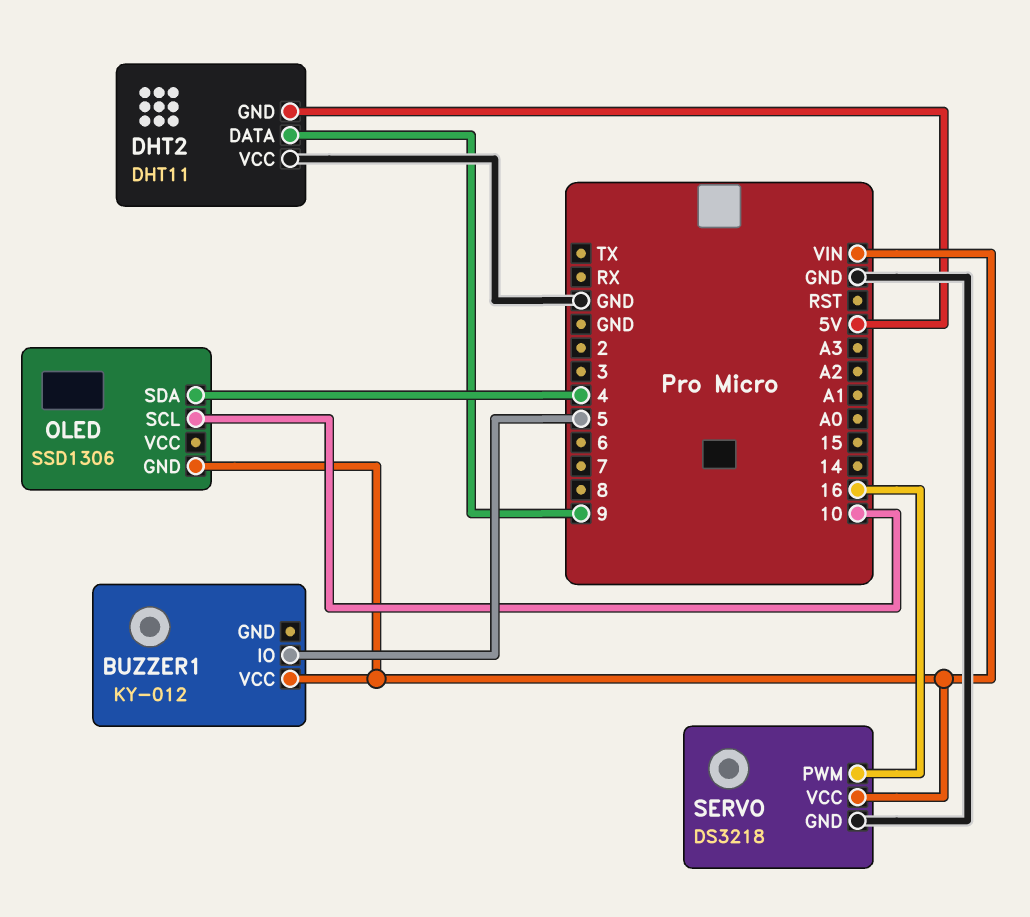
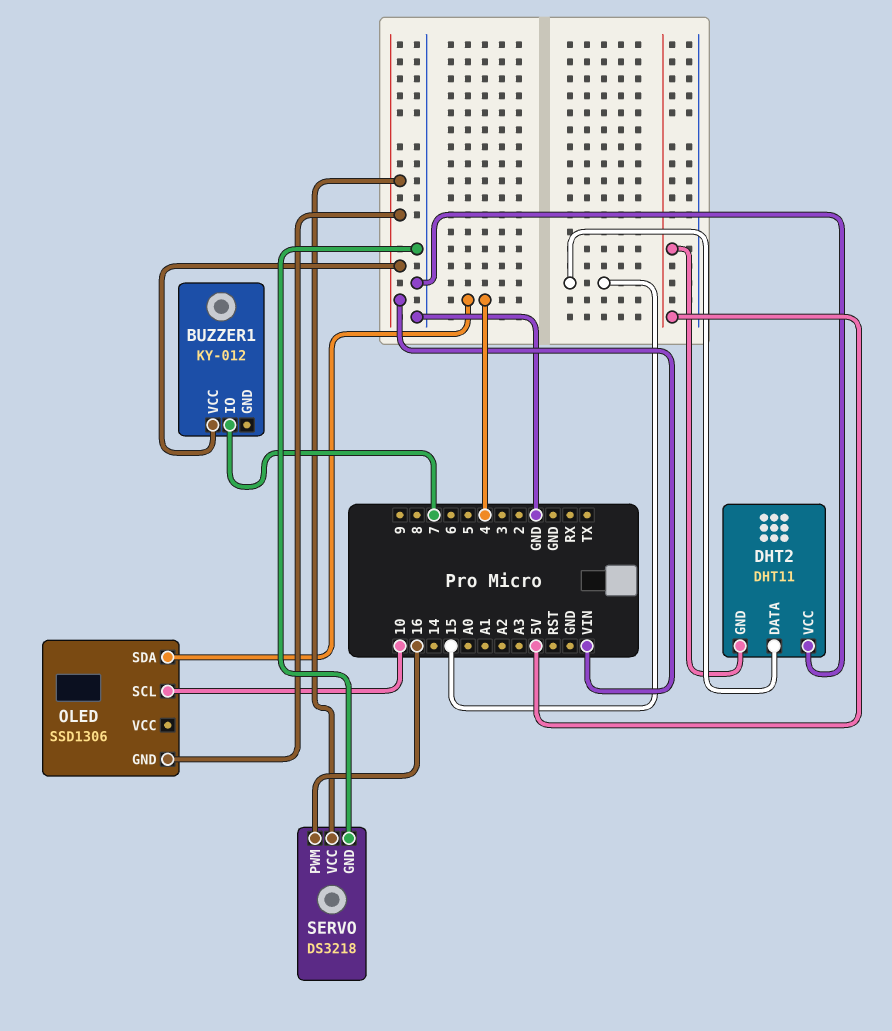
BUZZER1 pin IO: 5 -> 7
DHT2 pin DATA: 9 -> 15

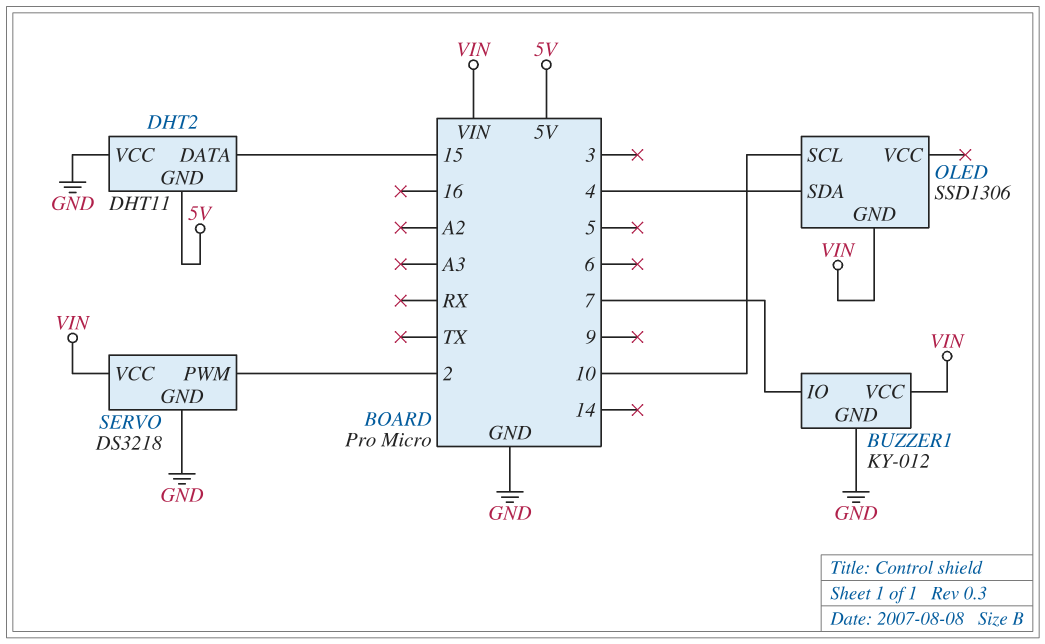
BUZZER1 pin GND: none -> GND
SERVO pin PWM: 16 -> 2

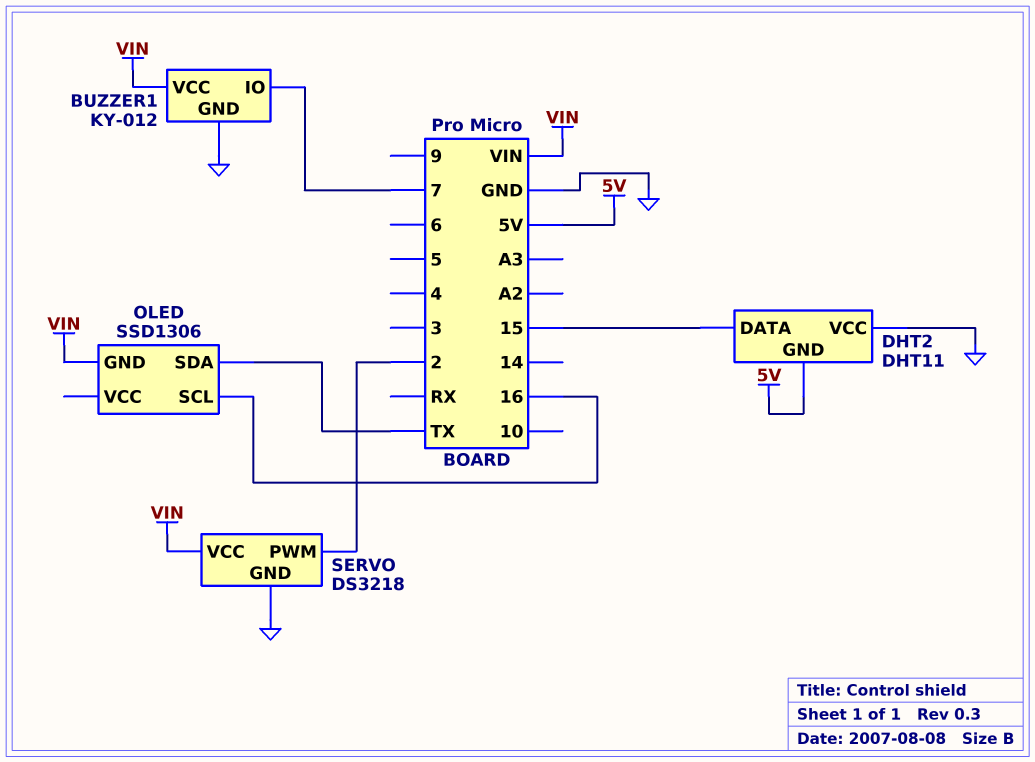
OLED pin SCL: 10 -> 16
OLED pin SDA: 4 -> TX

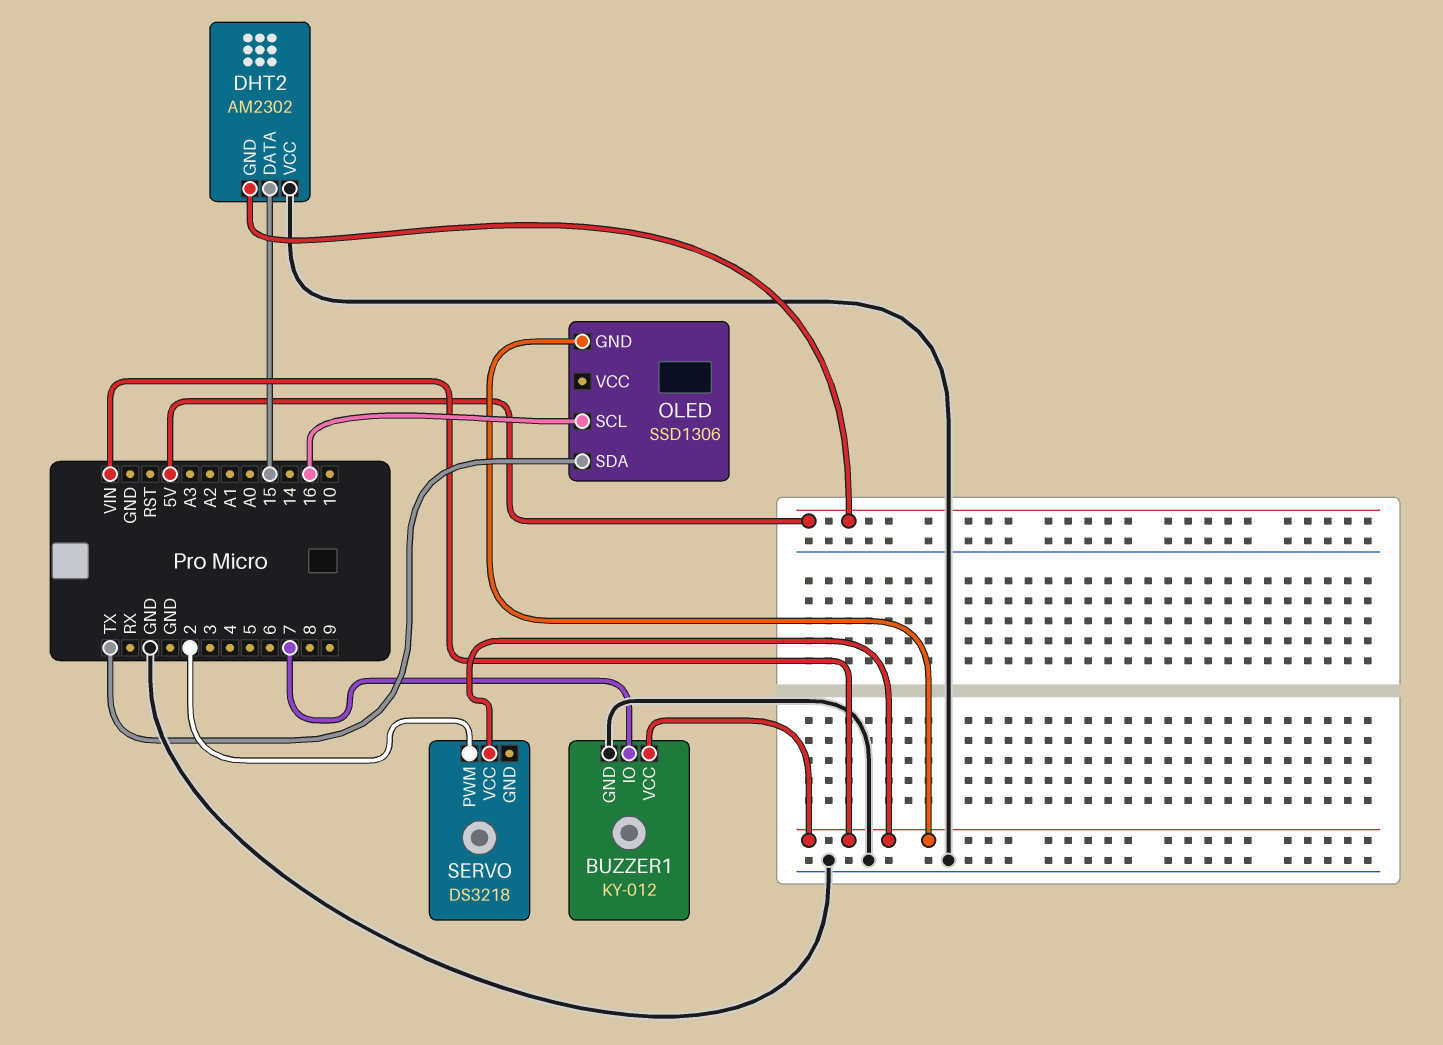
DHT2: DHT11 -> AM2302
SERVO pin GND: GND -> none

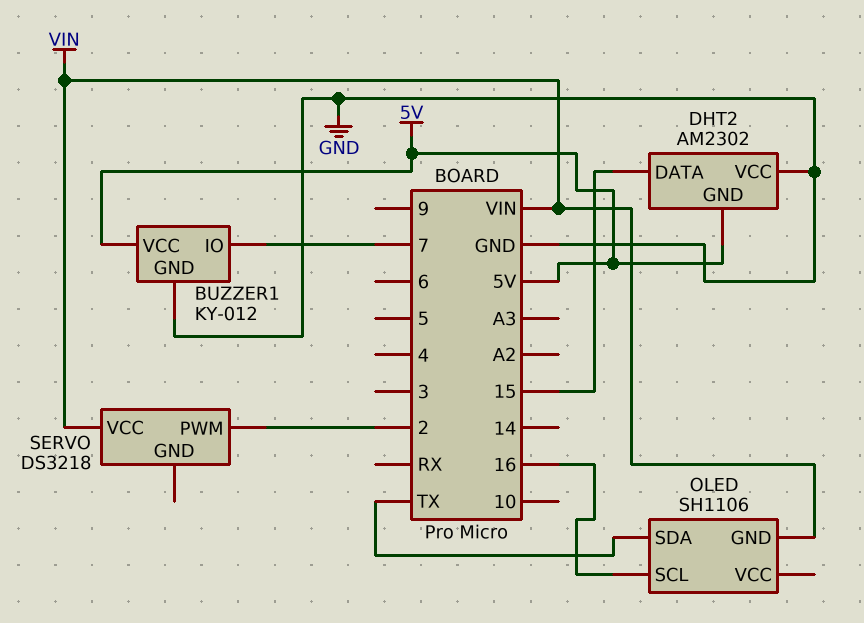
BUZZER1 pin VCC: VIN -> 5V
OLED: SSD1306 -> SH1106

